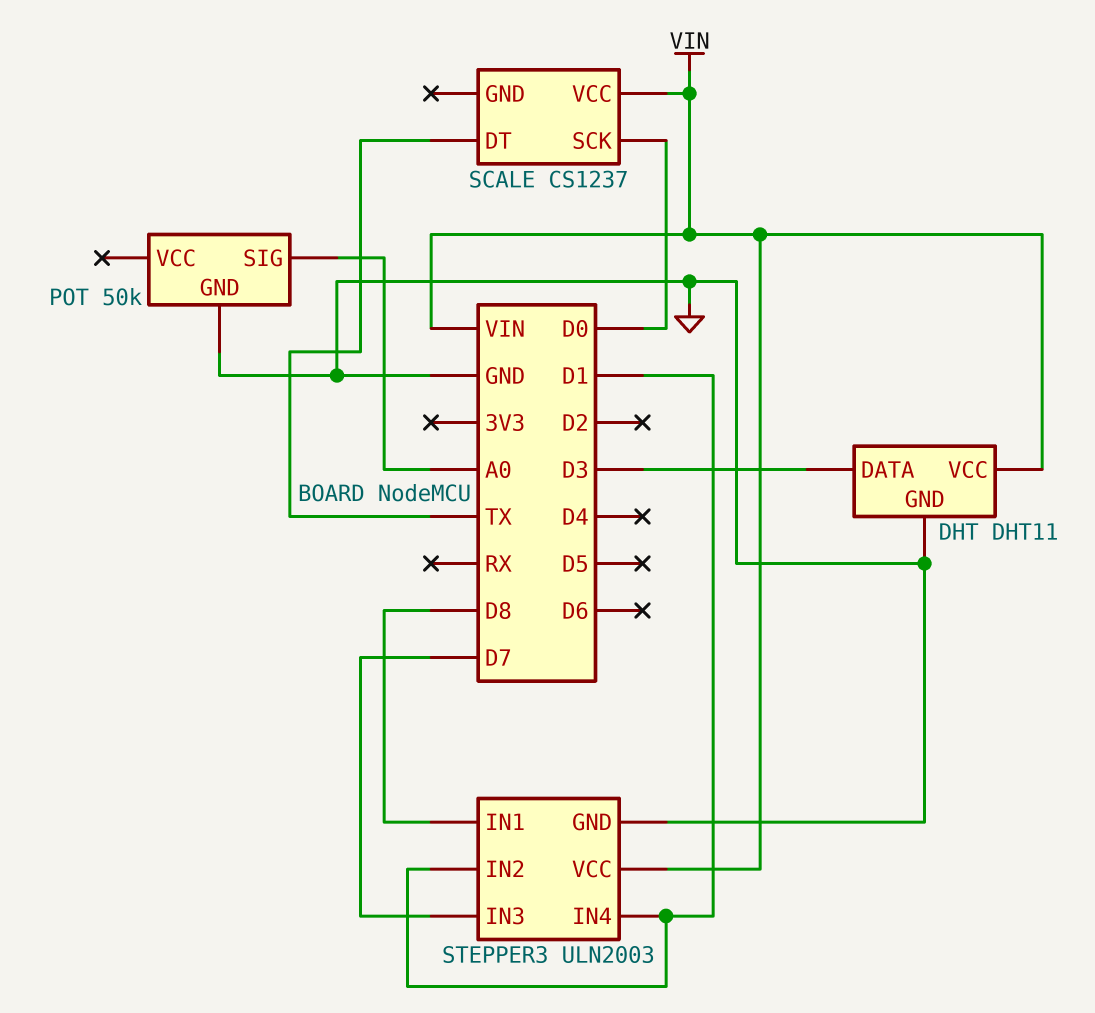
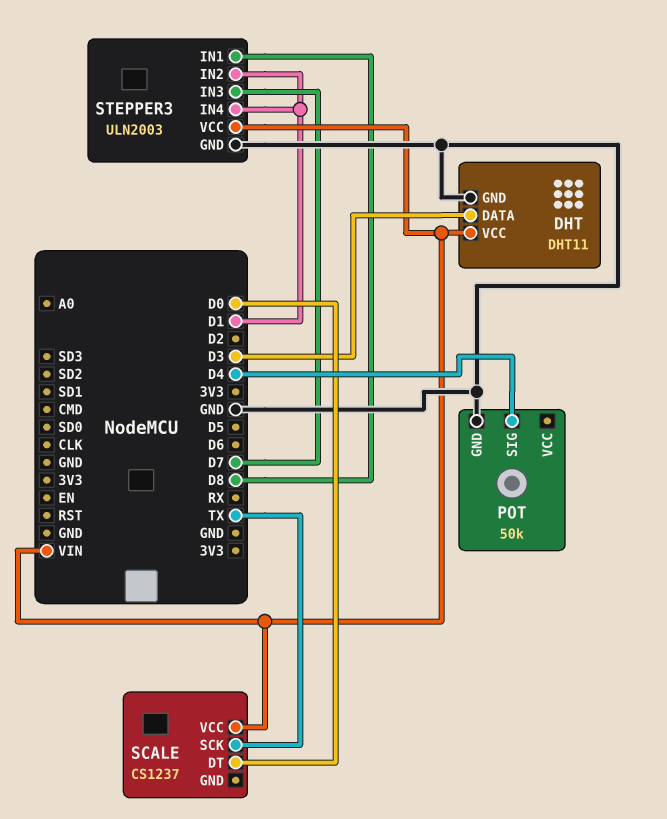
POT pin SIG: A0 -> D4
SCALE pin DT: TX -> D0
SCALE pin SCK: D0 -> TX

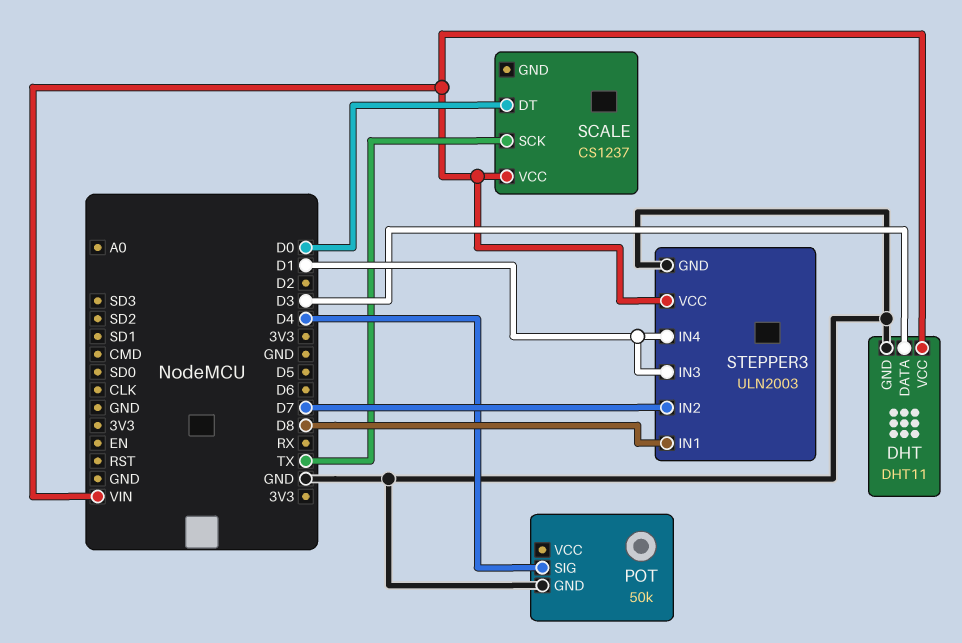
STEPPER3 pin IN2: D1 -> D7
STEPPER3 pin IN3: D7 -> D1

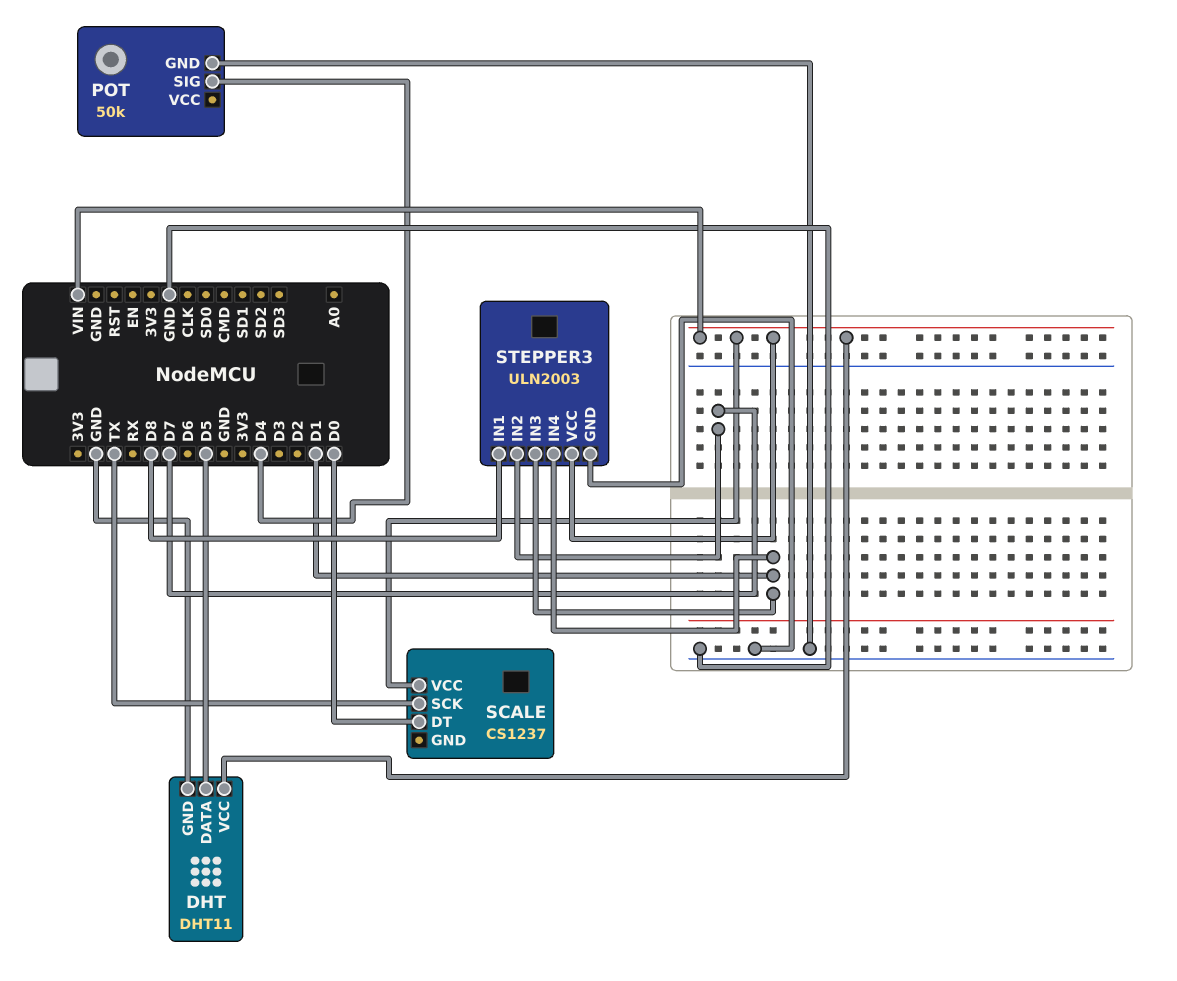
DHT pin DATA: D3 -> D5

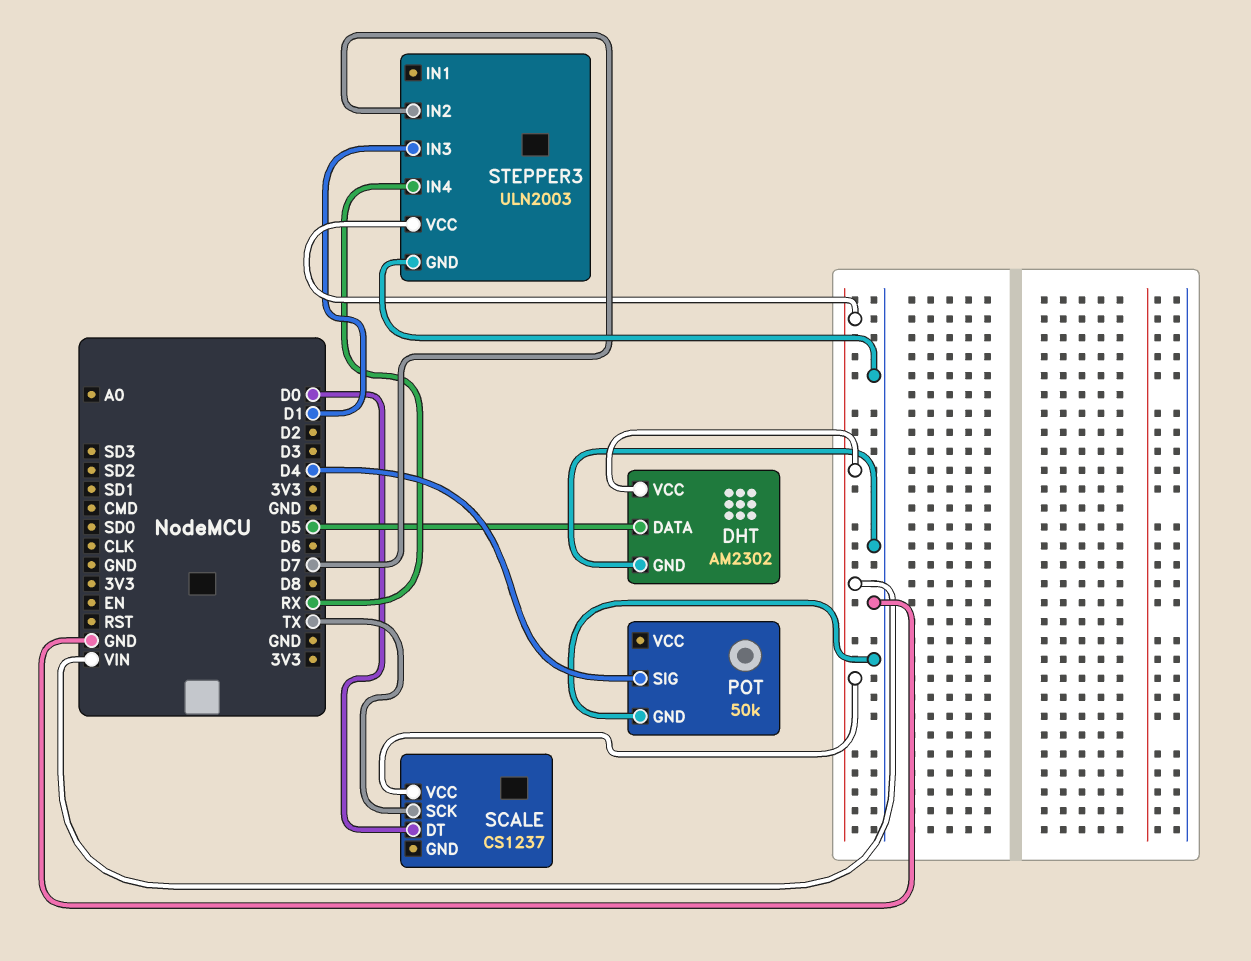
DHT: DHT11 -> AM2302
STEPPER3 pin IN1: D8 -> none
STEPPER3 pin IN4: D1 -> RX

